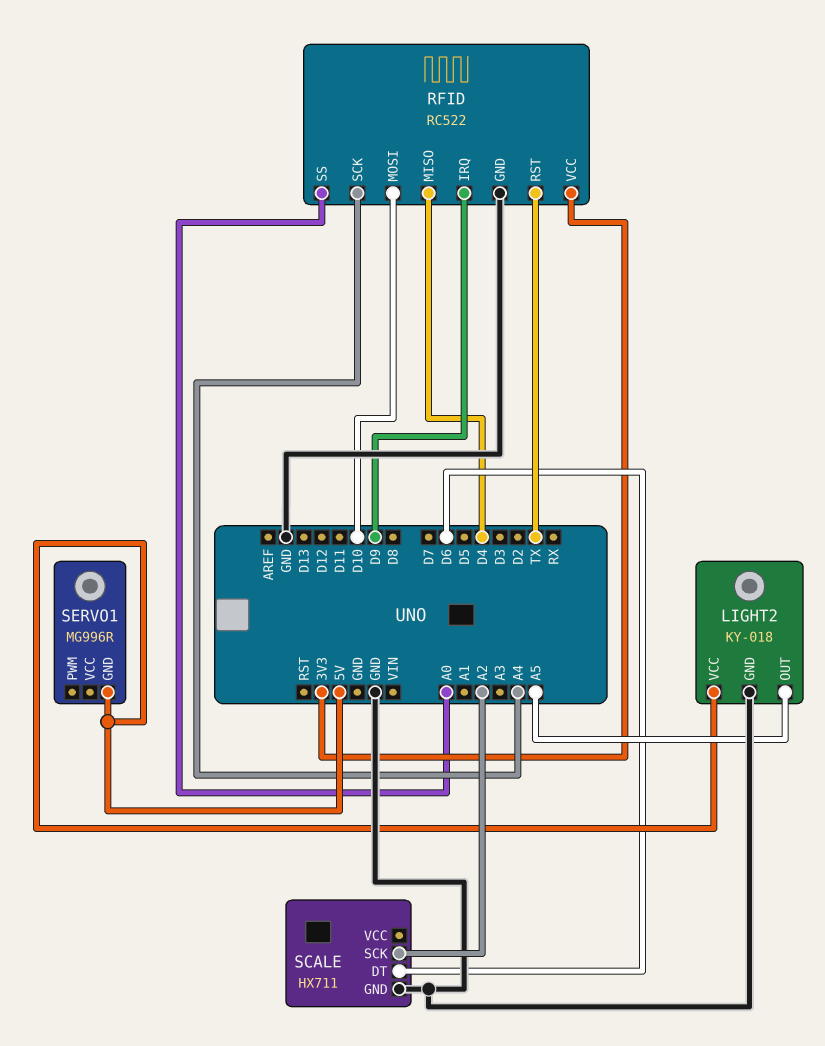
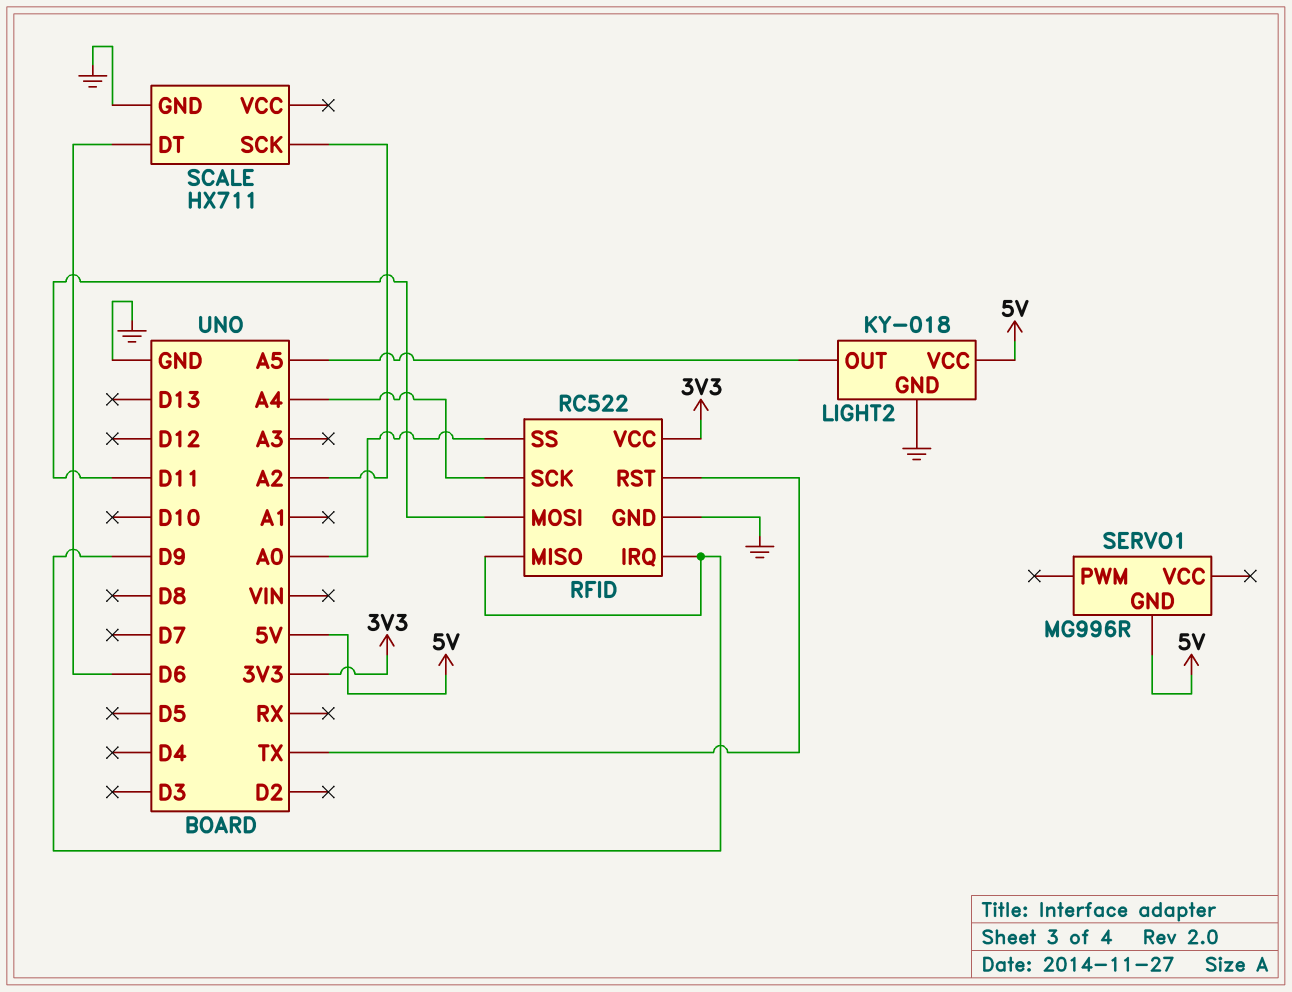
RFID pin MISO: D4 -> D9
RFID pin MOSI: D10 -> D11

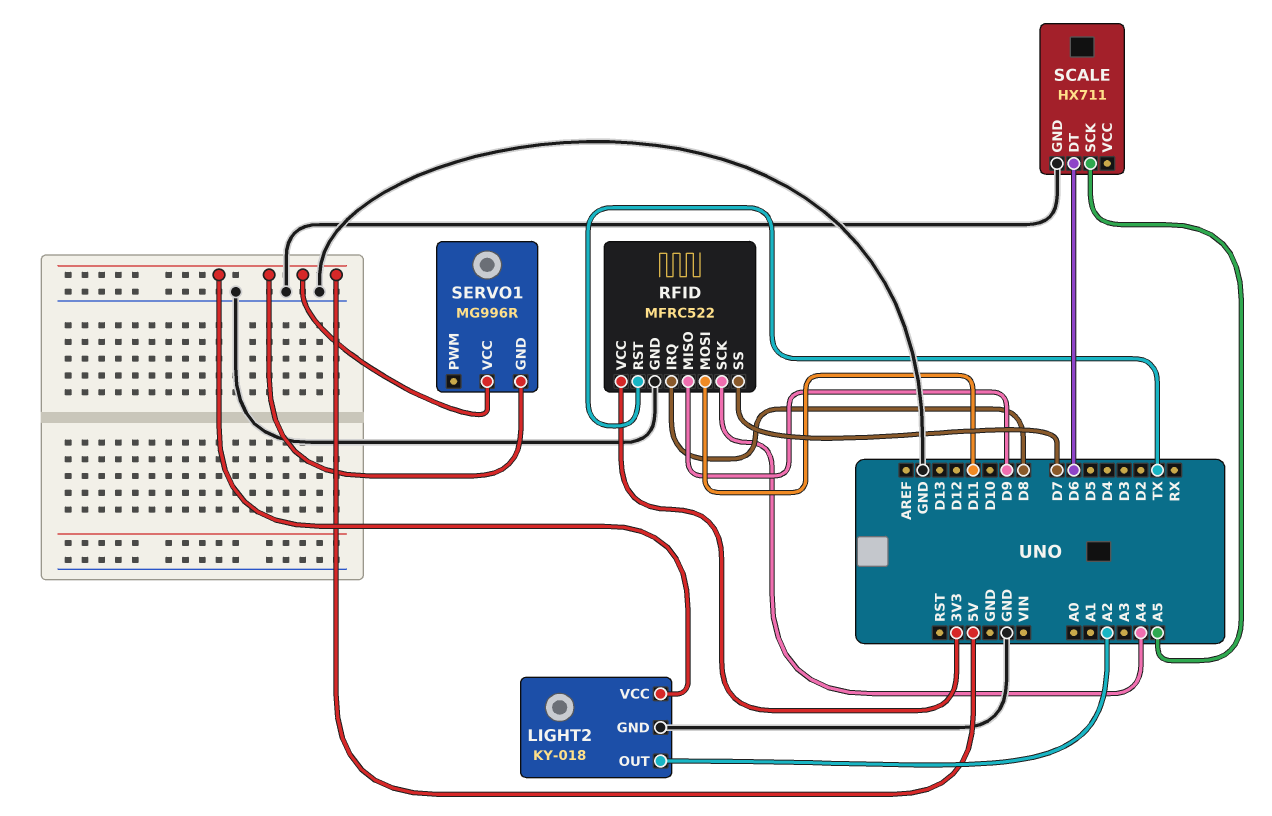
LIGHT2 pin OUT: A5 -> A2
RFID: RC522 -> MFRC522
RFID pin IRQ: D9 -> D8
RFID pin SS: A0 -> D7
SCALE pin SCK: A2 -> A5
SERVO1 pin VCC: none -> 5V

